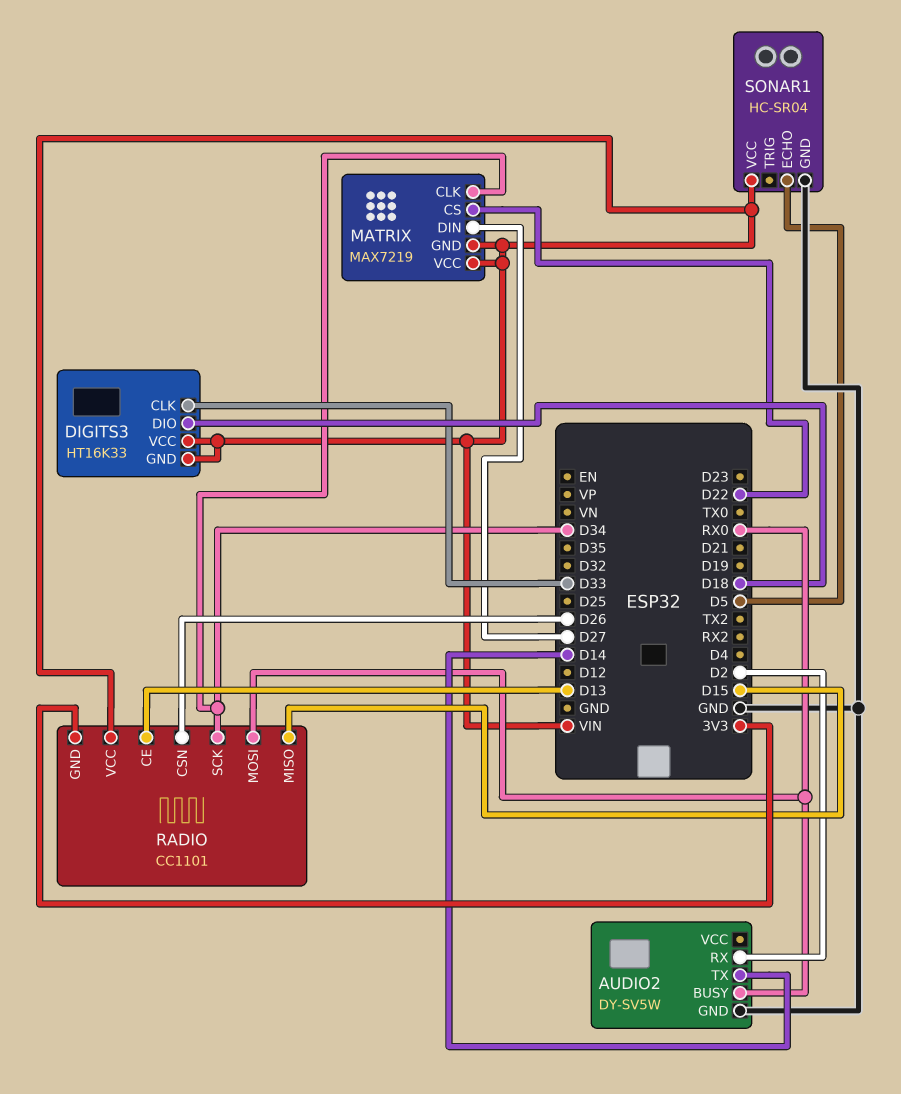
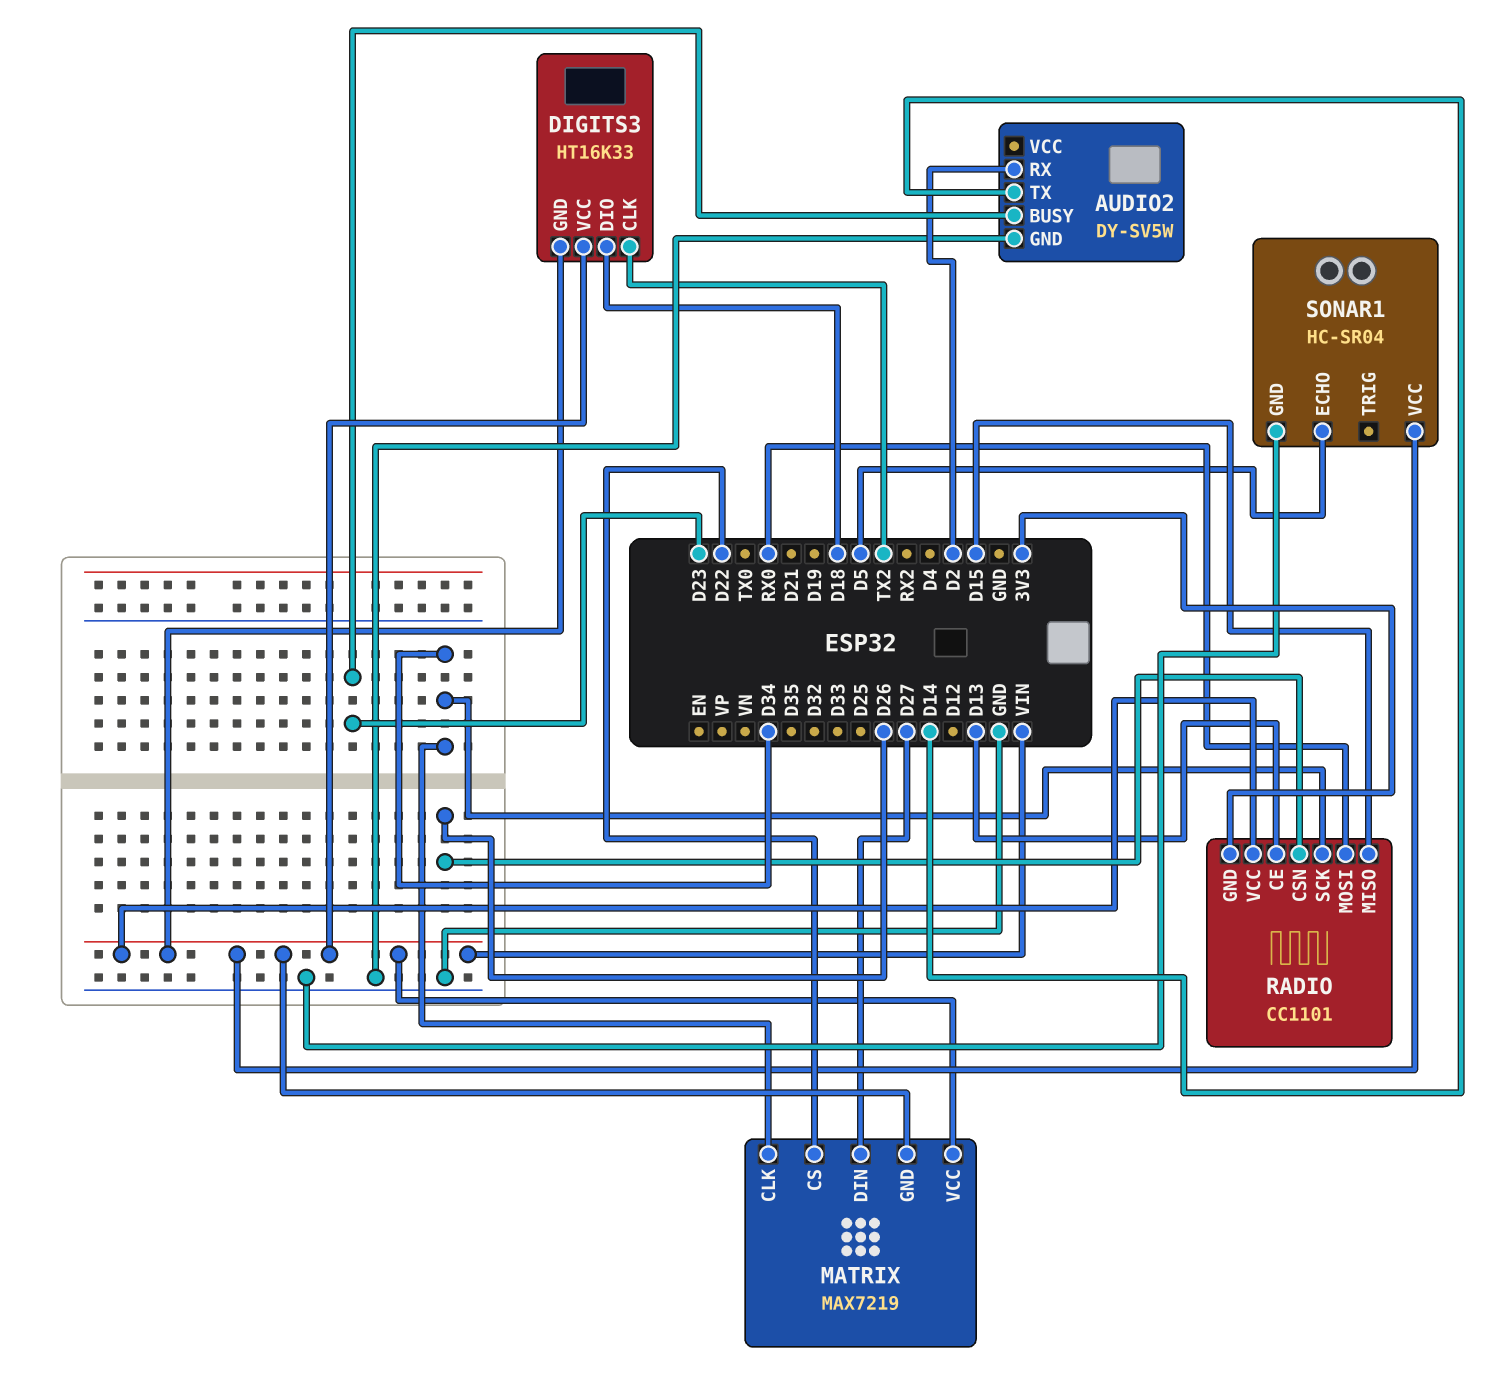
AUDIO2 pin BUSY: RX0 -> D23
DIGITS3 pin CLK: D33 -> TX2

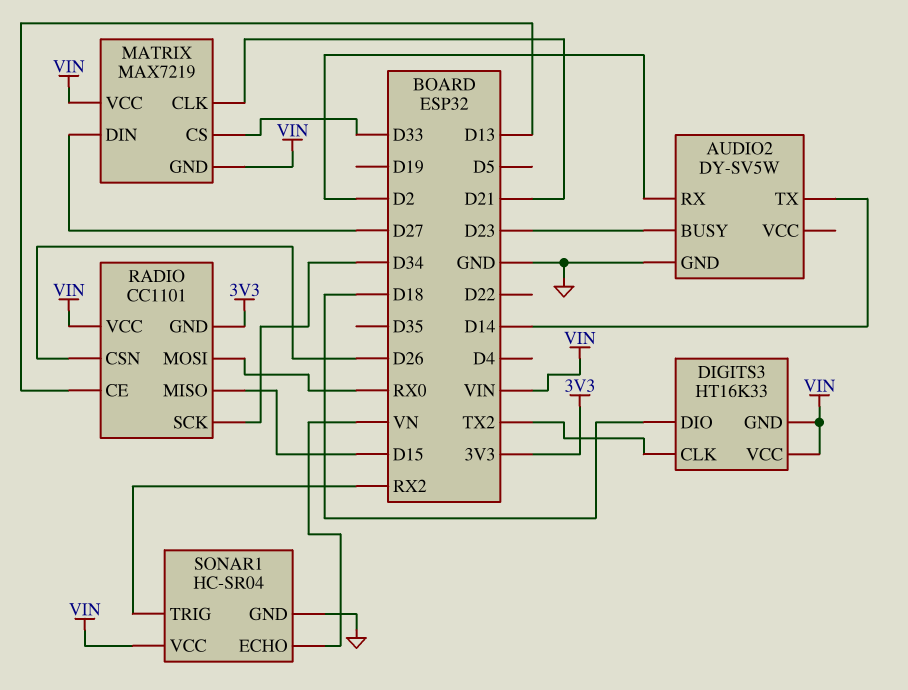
MATRIX pin CLK: D34 -> D21
MATRIX pin CS: D22 -> D33
SONAR1 pin ECHO: D5 -> VN
SONAR1 pin TRIG: none -> RX2

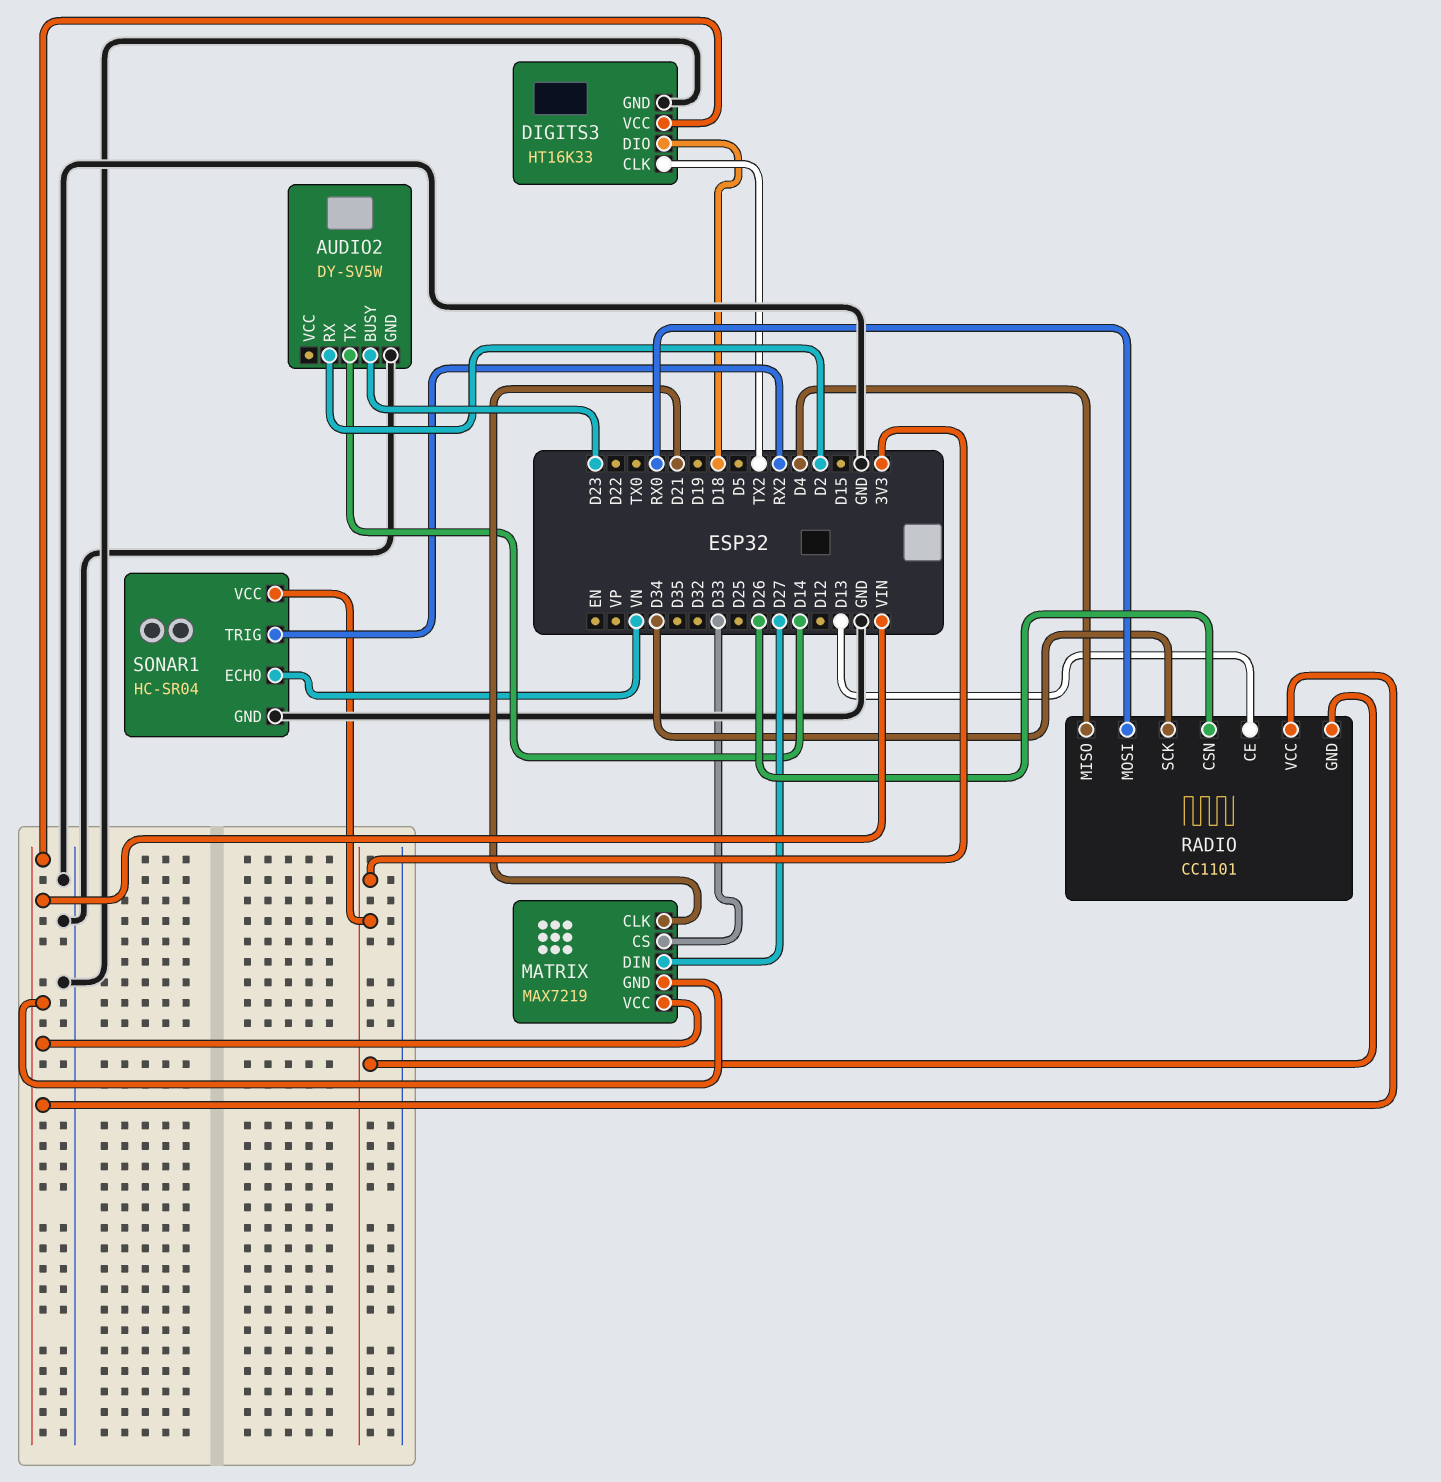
DIGITS3 pin GND: VIN -> GND
RADIO pin MISO: D15 -> D4
SONAR1 pin VCC: VIN -> 3V3

